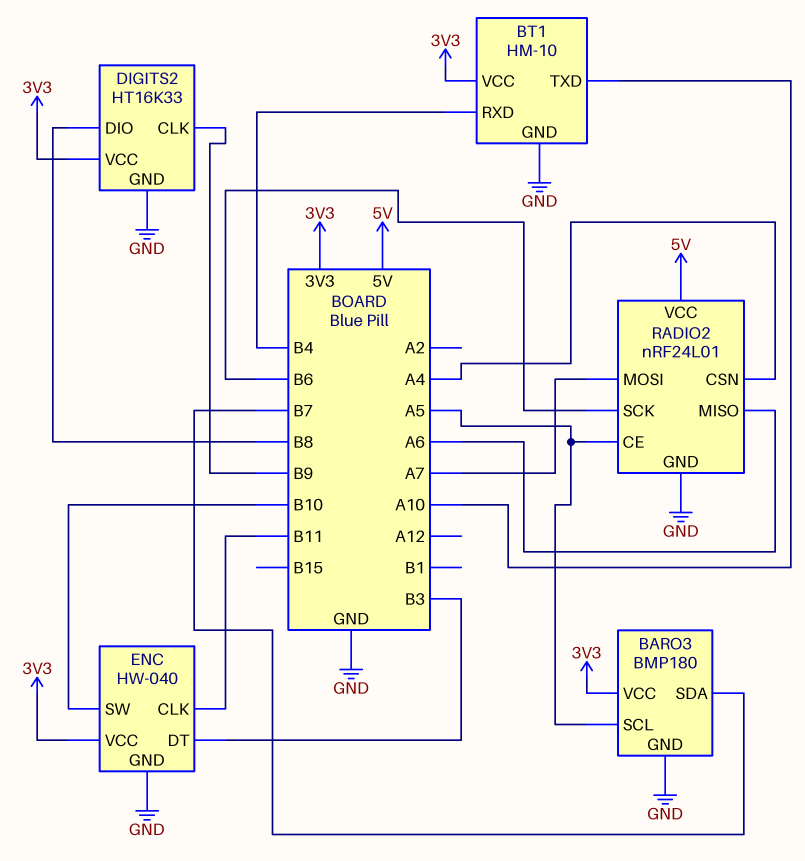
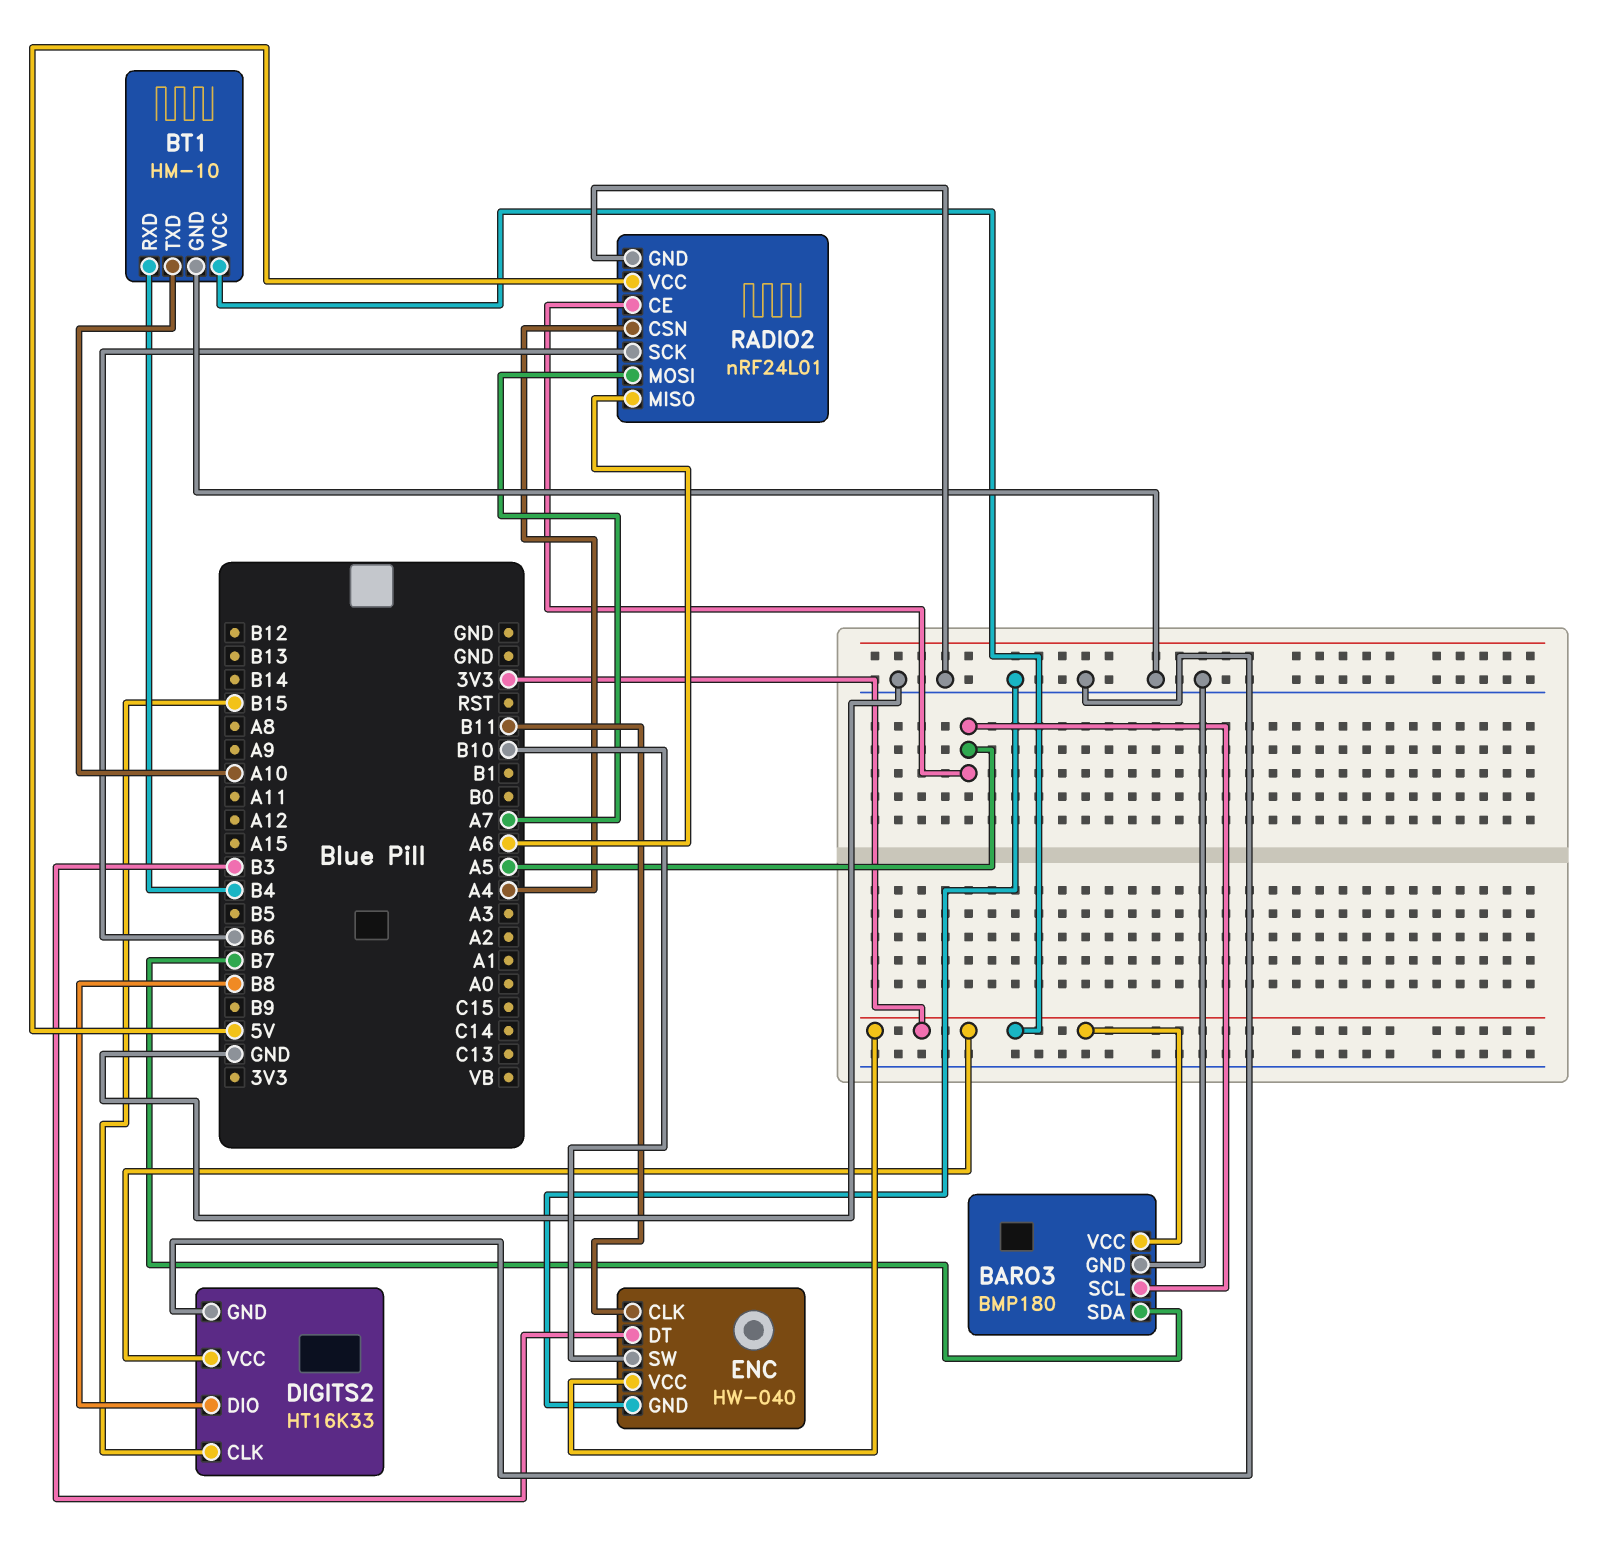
DIGITS2 pin CLK: B9 -> B15

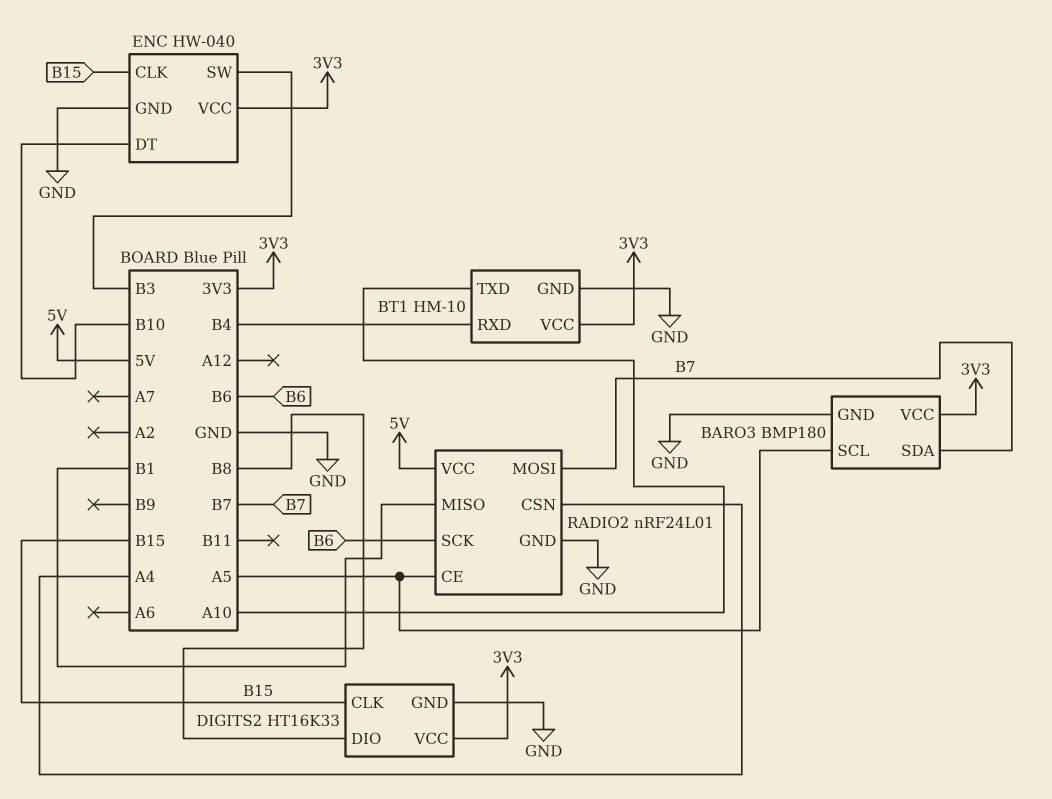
ENC pin CLK: B11 -> B15
ENC pin DT: B3 -> B10
ENC pin SW: B10 -> B3
RADIO2 pin MISO: A6 -> B1
RADIO2 pin MOSI: A7 -> B7

